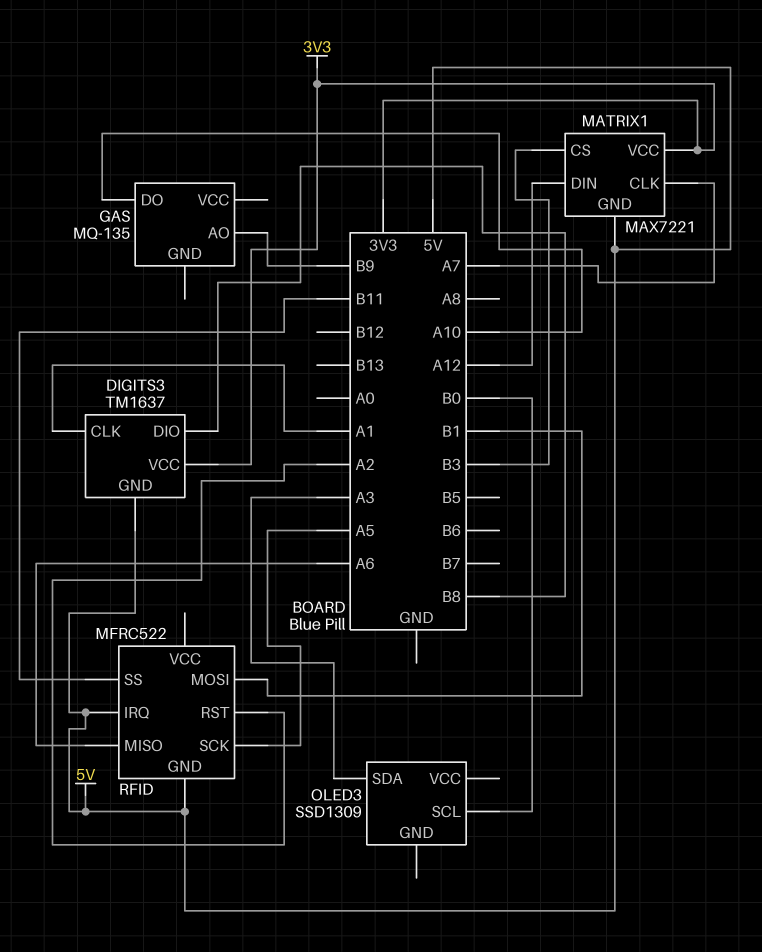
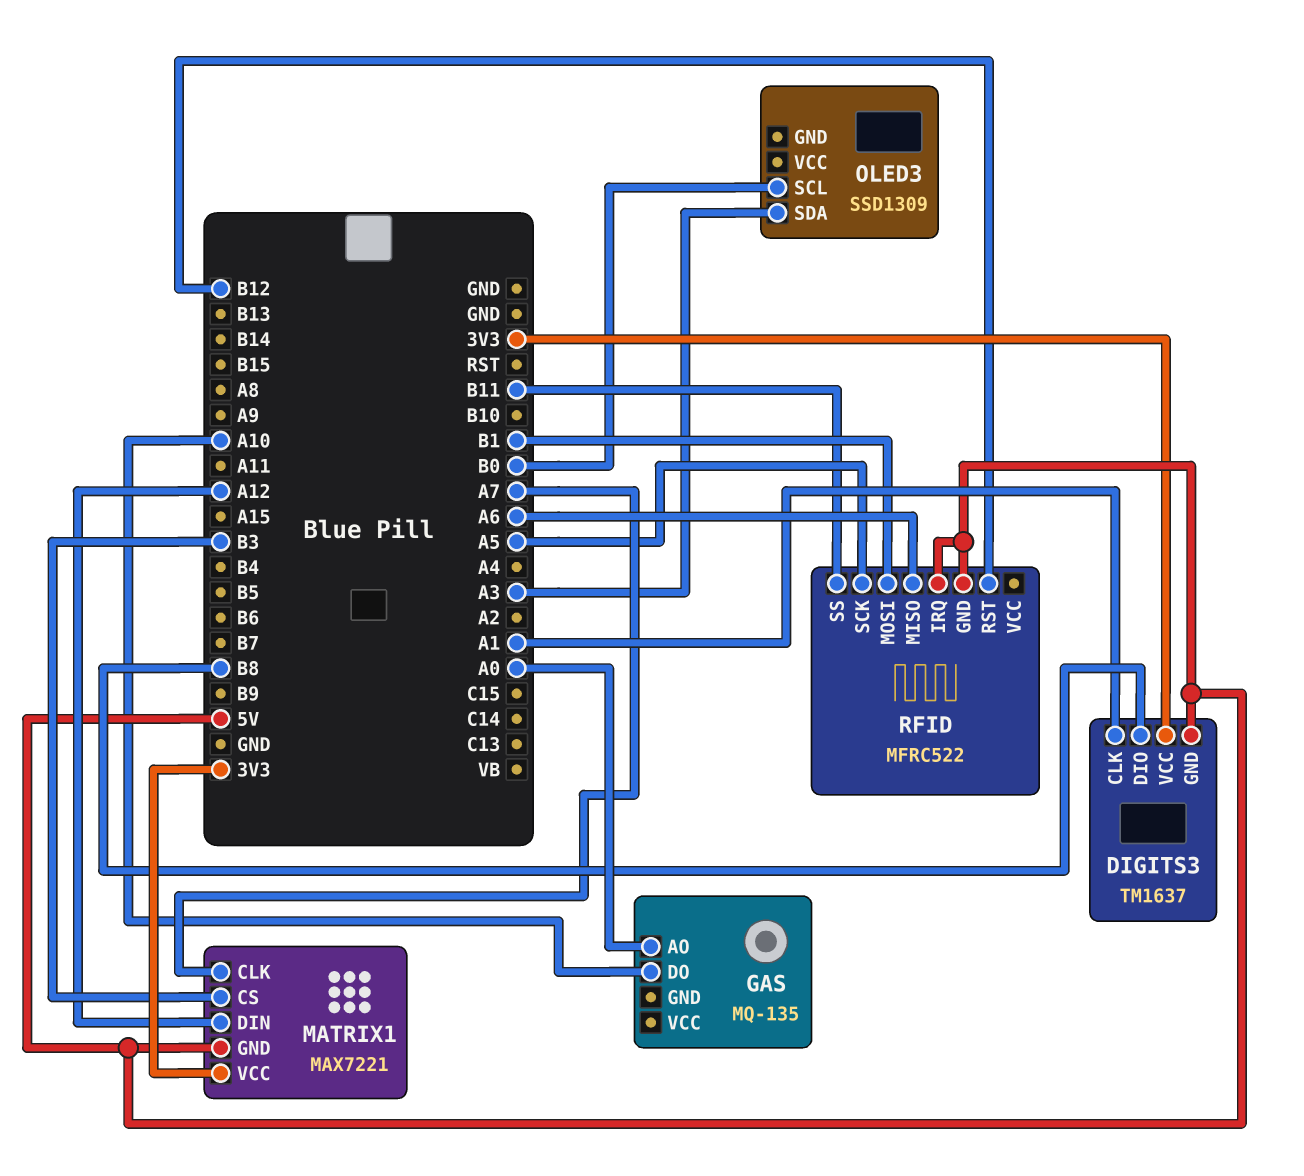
GAS pin AO: B9 -> A0
RFID pin RST: A2 -> B12

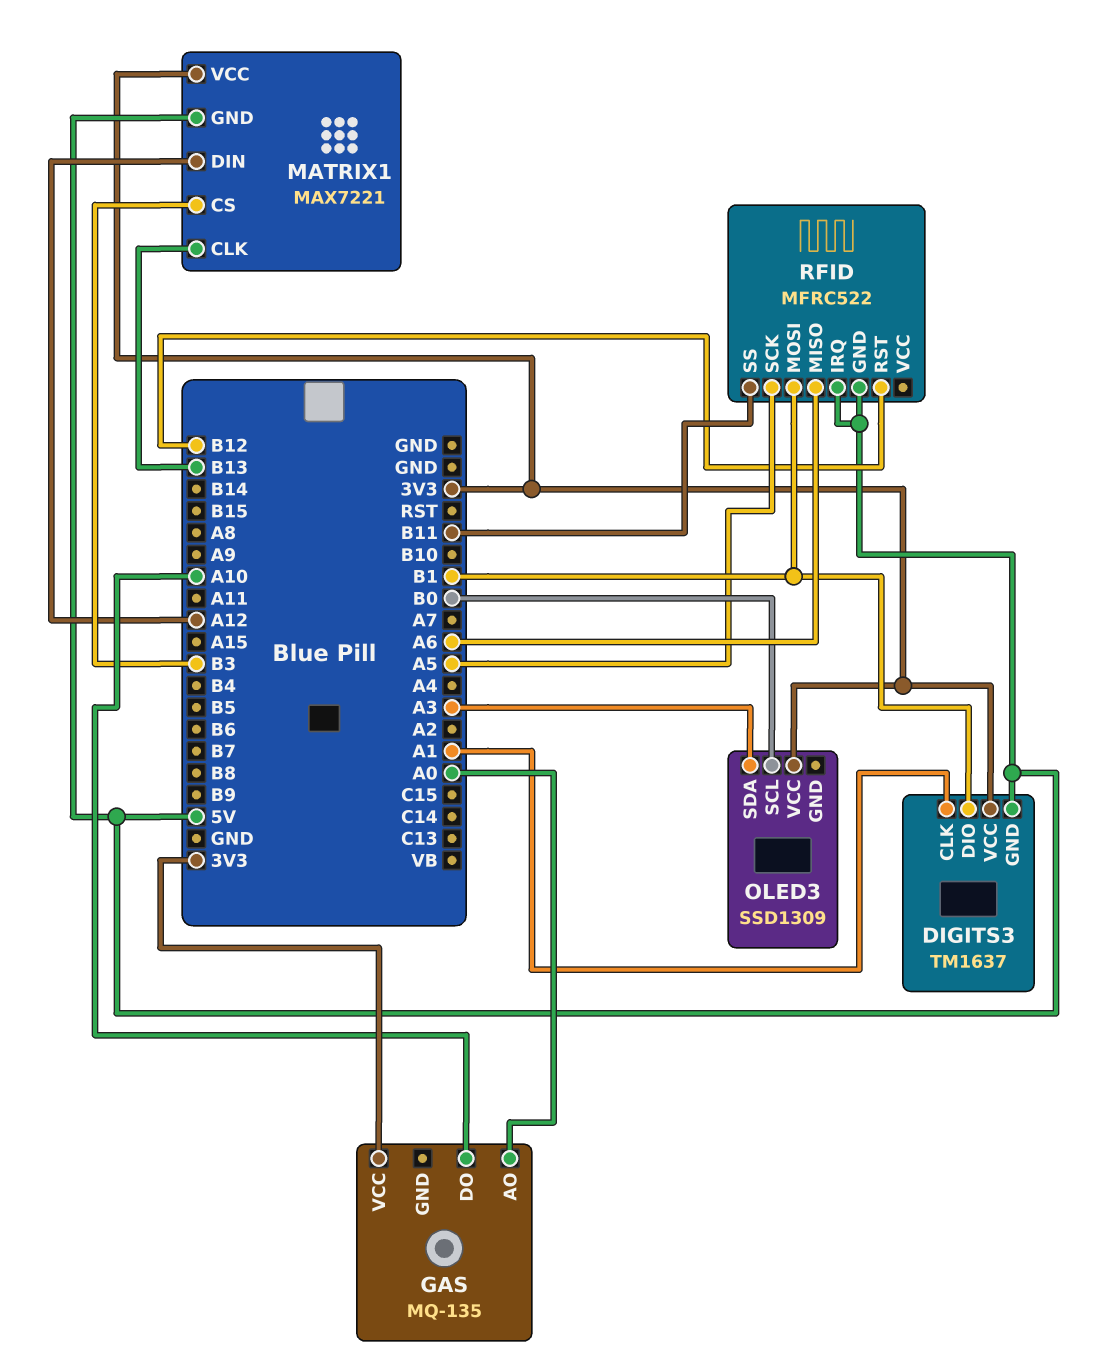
DIGITS3 pin DIO: B8 -> B1
GAS pin VCC: none -> 3V3
MATRIX1 pin CLK: A7 -> B13
OLED3 pin VCC: none -> 3V3

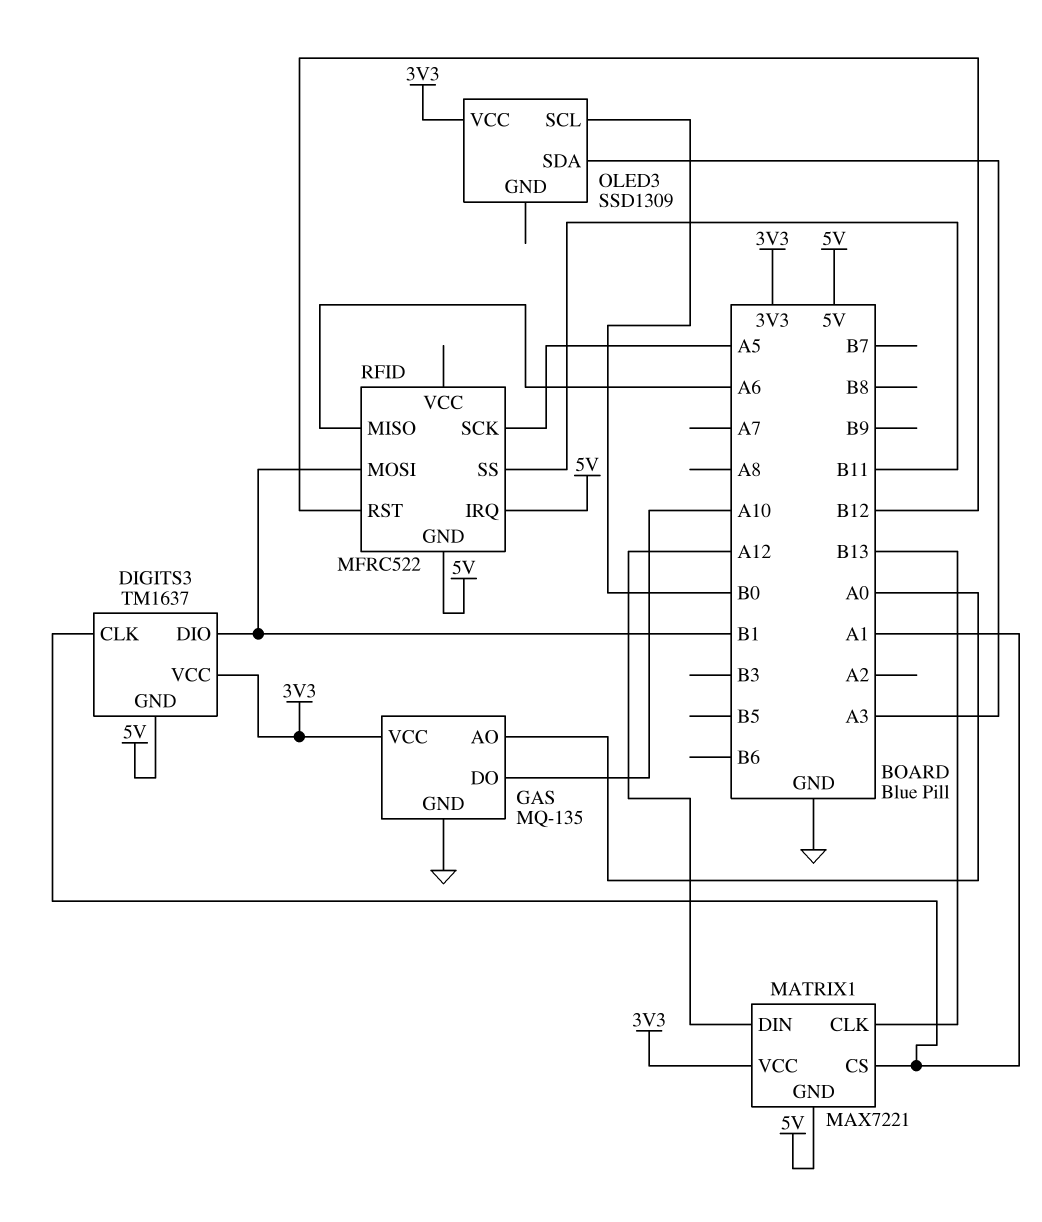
GAS pin GND: none -> GND
MATRIX1 pin CS: B3 -> A1

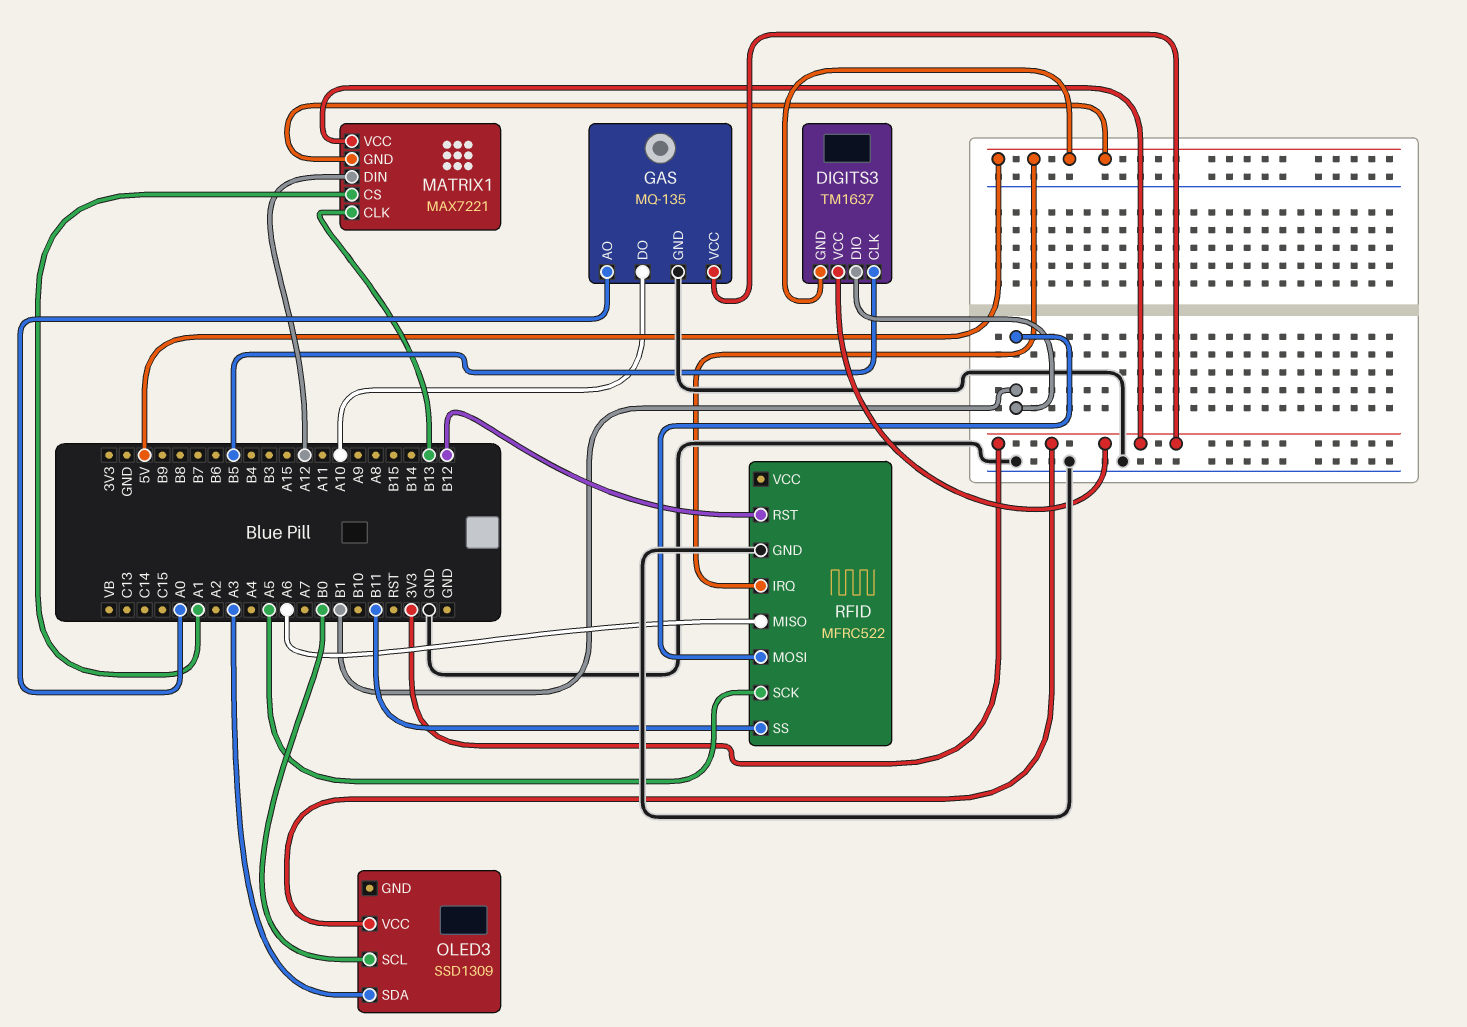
DIGITS3 pin CLK: A1 -> B5
RFID pin GND: 5V -> GND

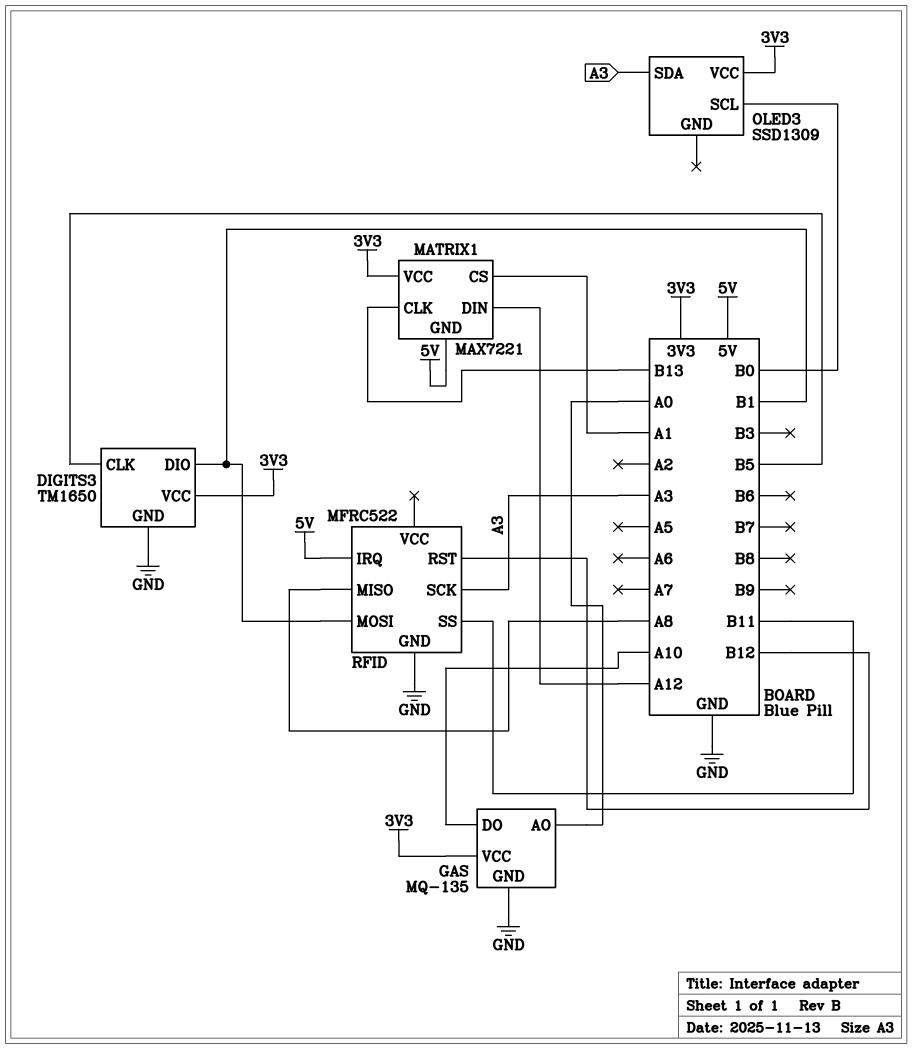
DIGITS3: TM1637 -> TM1650
DIGITS3 pin GND: 5V -> GND
RFID pin MISO: A6 -> A8
RFID pin SCK: A5 -> A3

